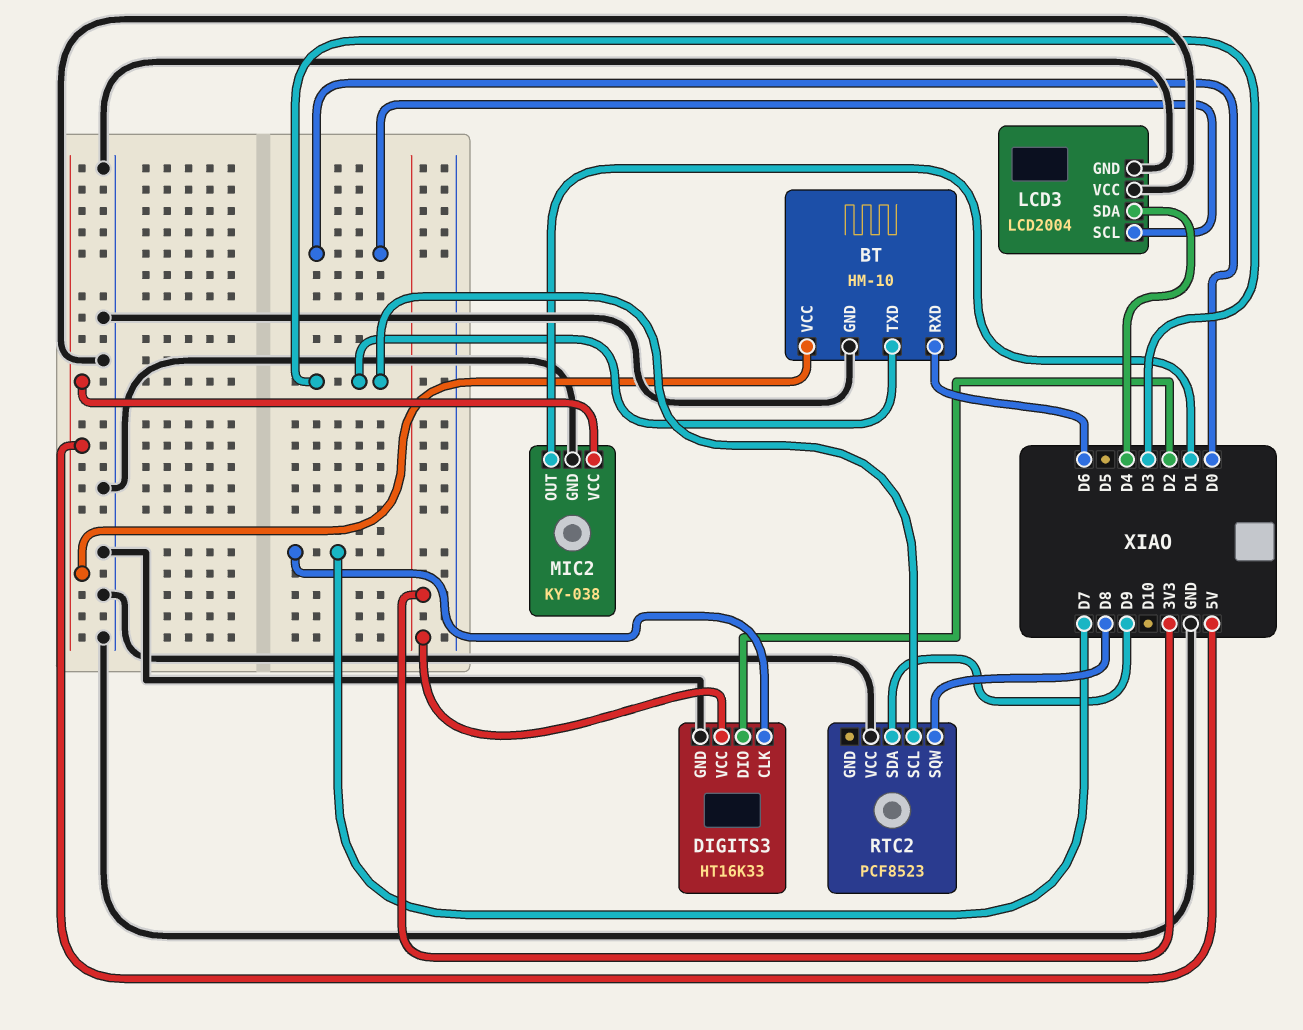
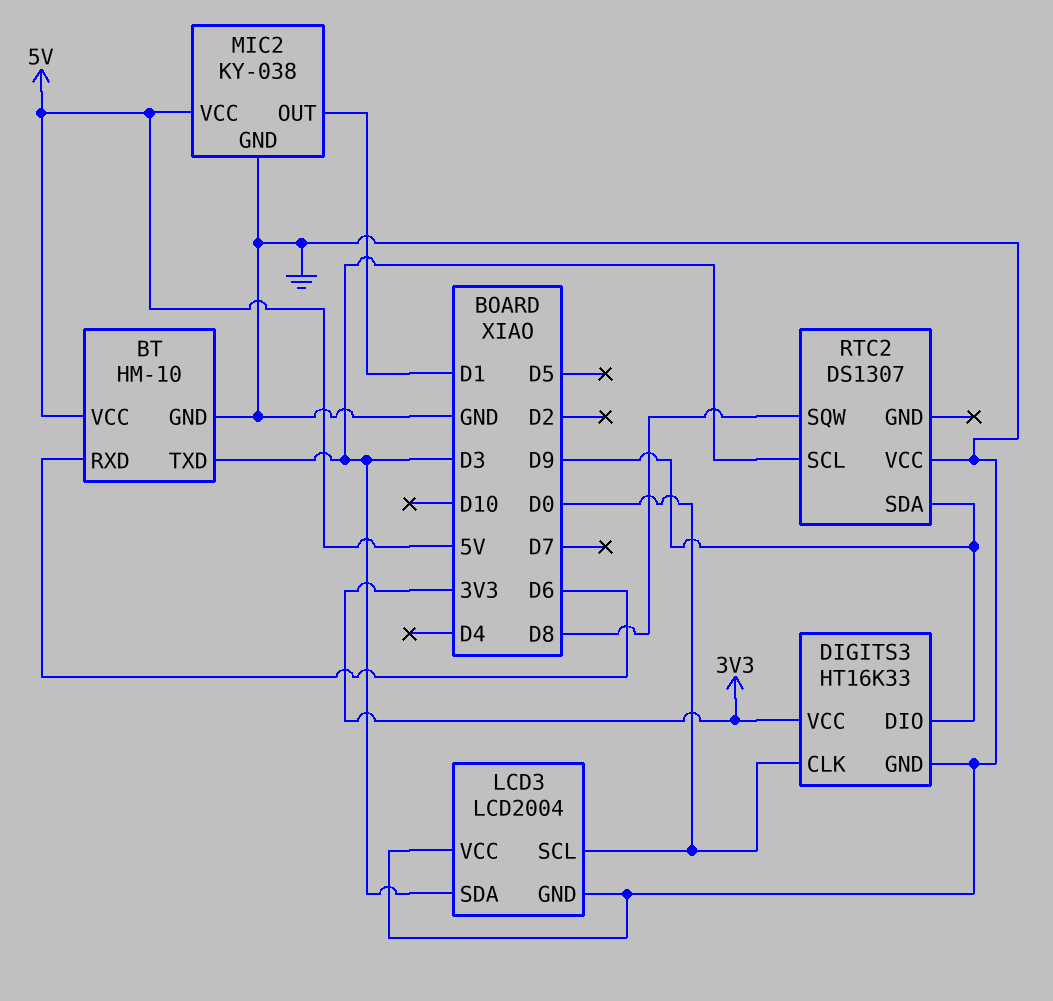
DIGITS3 pin CLK: D7 -> D0
DIGITS3 pin DIO: D2 -> D9
LCD3 pin SDA: D4 -> D3
RTC2: PCF8523 -> DS1307

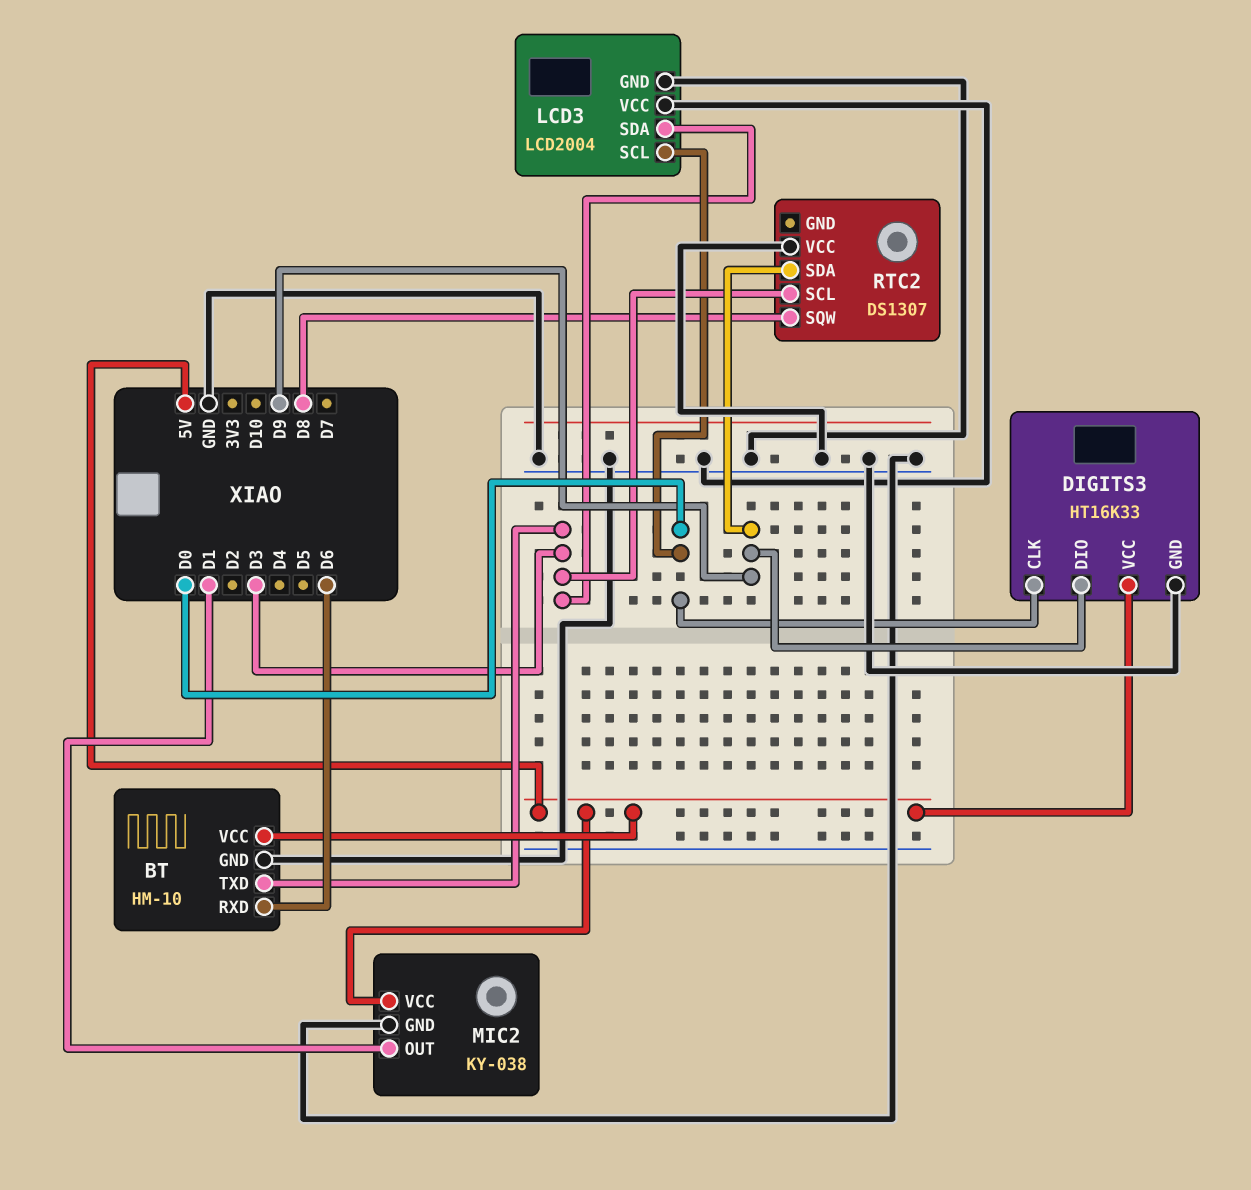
DIGITS3 pin VCC: 3V3 -> 5V

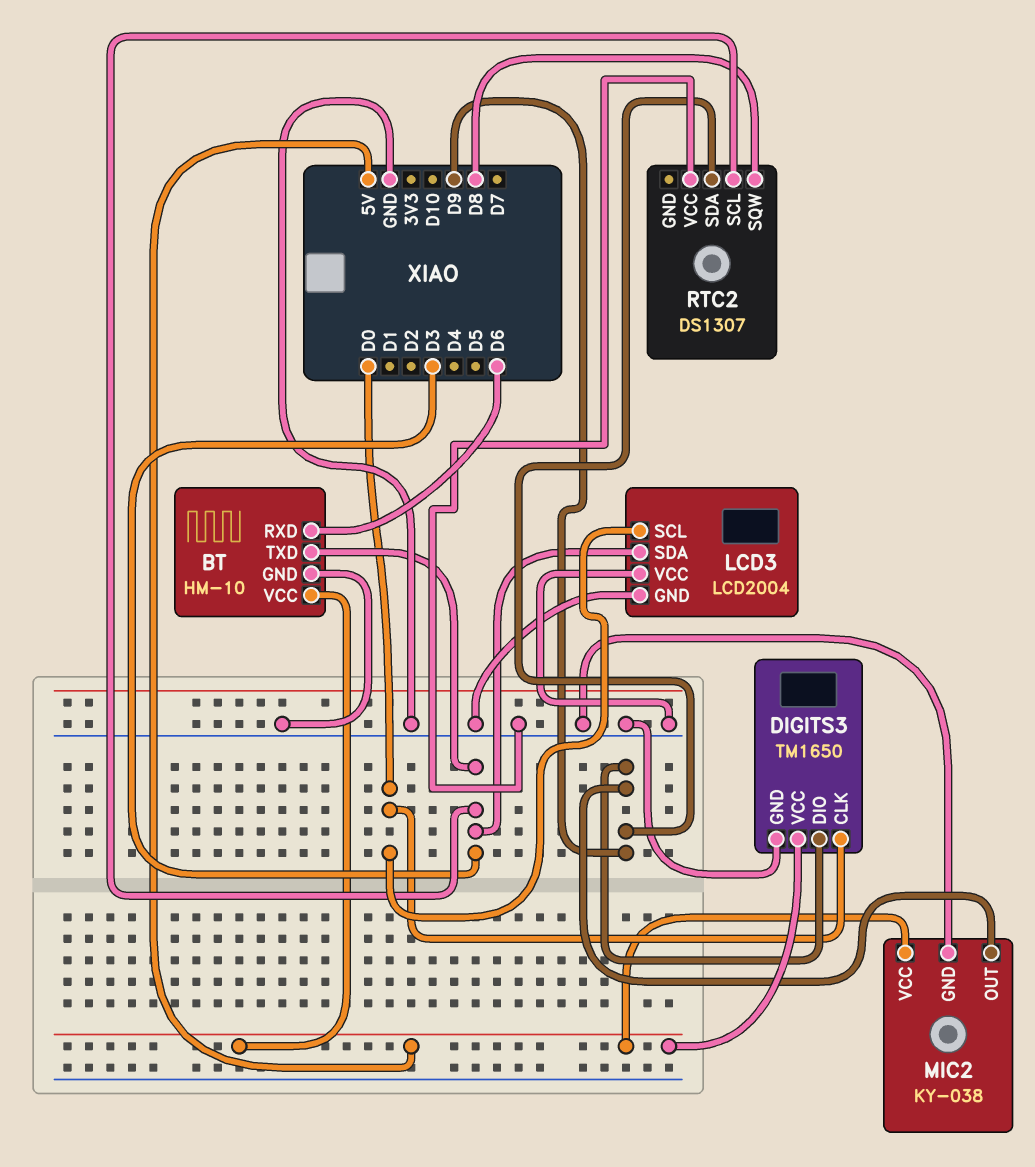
DIGITS3: HT16K33 -> TM1650
MIC2 pin OUT: D1 -> D9

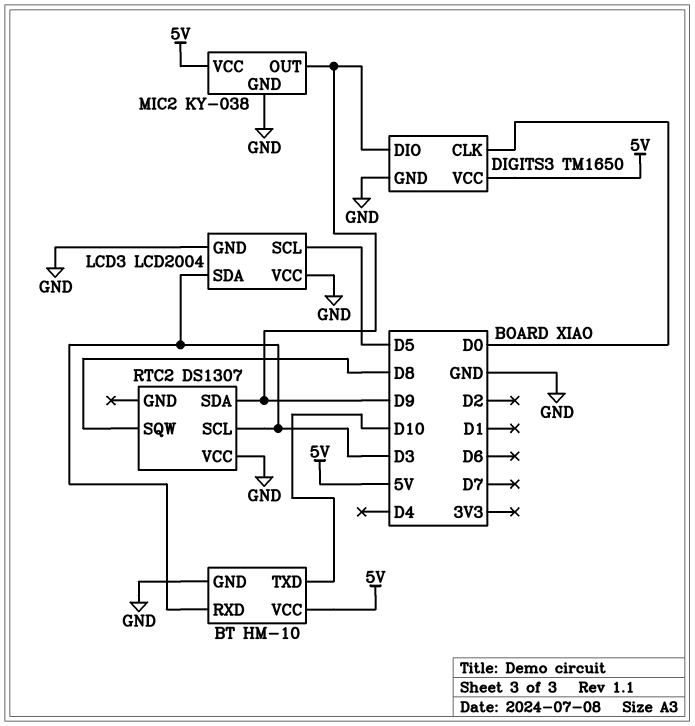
BT pin RXD: D6 -> D3
BT pin TXD: D3 -> D10
LCD3 pin SCL: D0 -> D5

